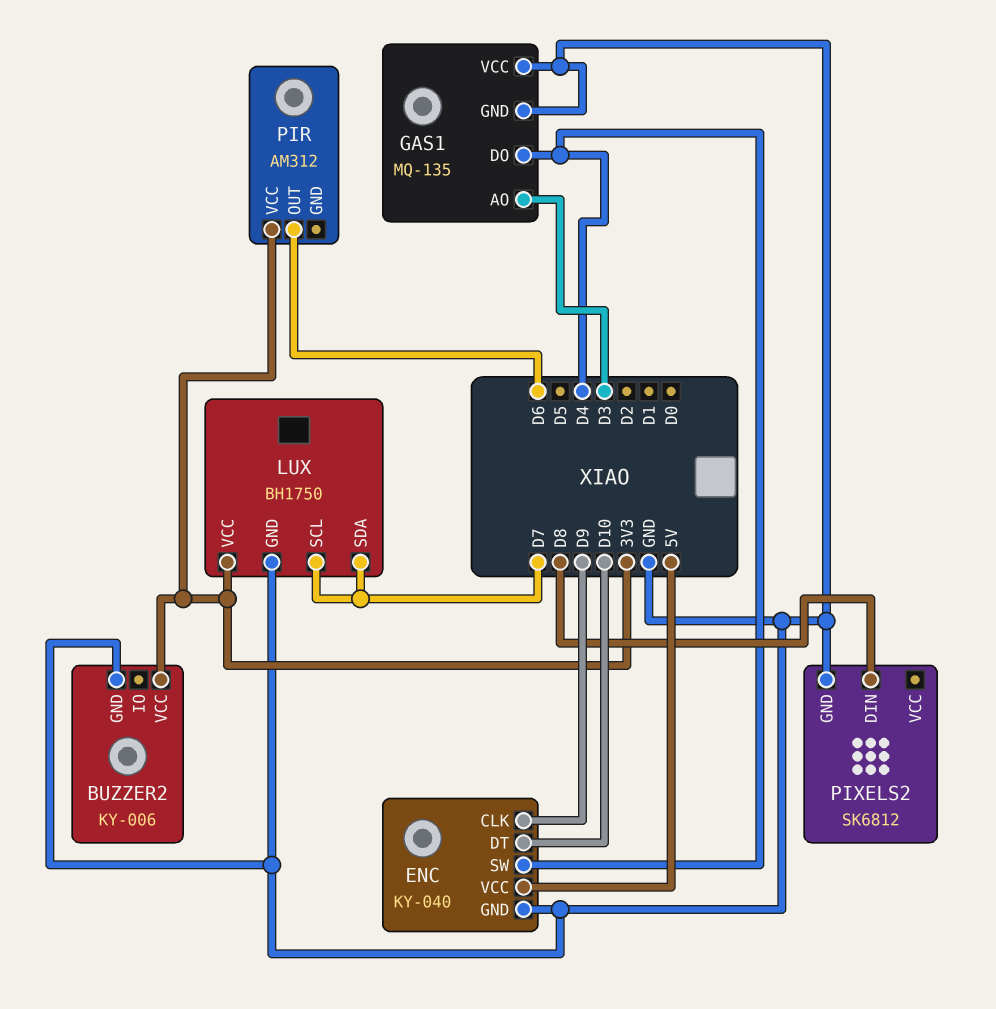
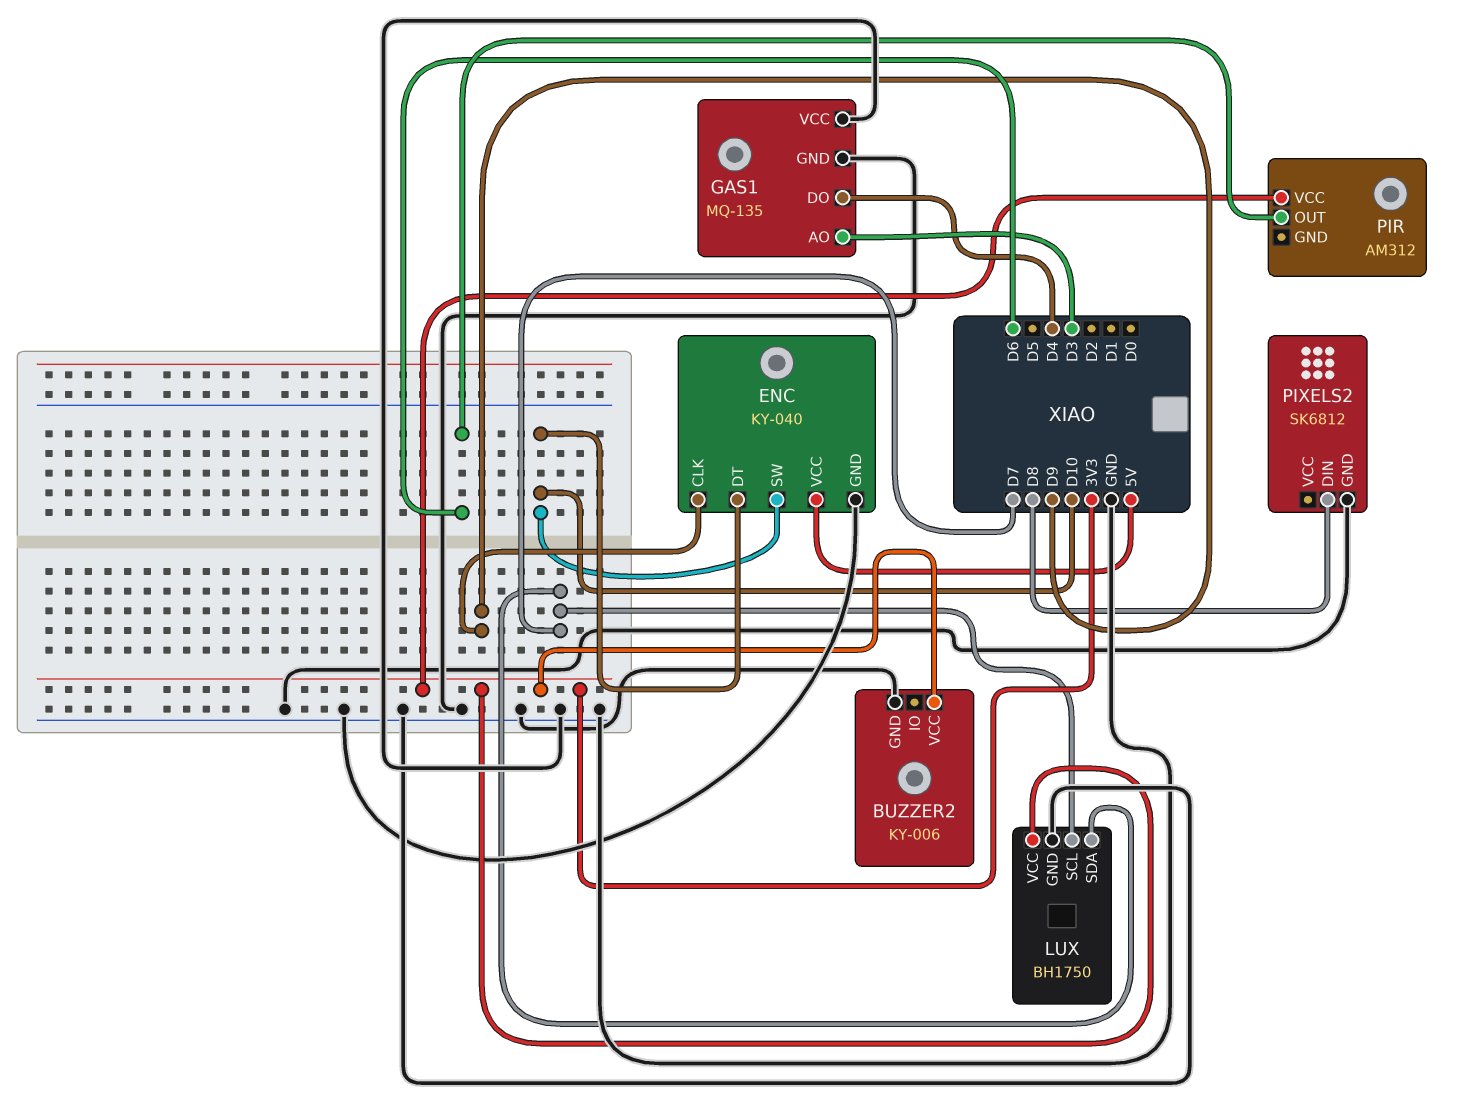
ENC pin SW: D4 -> D10

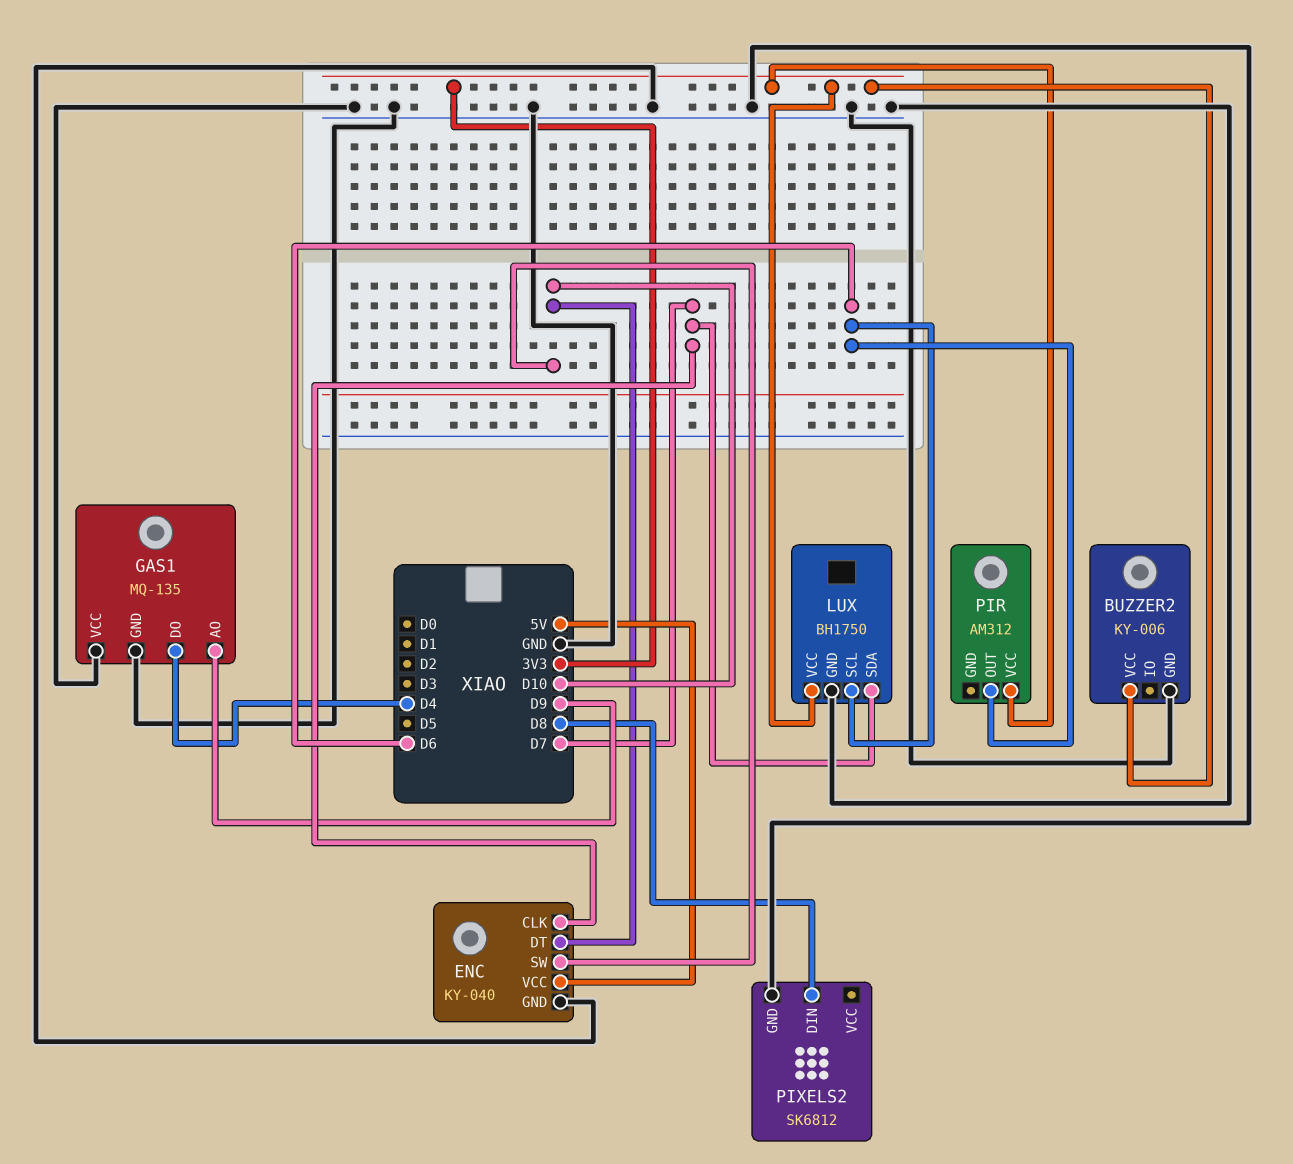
ENC pin CLK: D9 -> D7
GAS1 pin AO: D3 -> D9
LUX pin SCL: D7 -> D6

